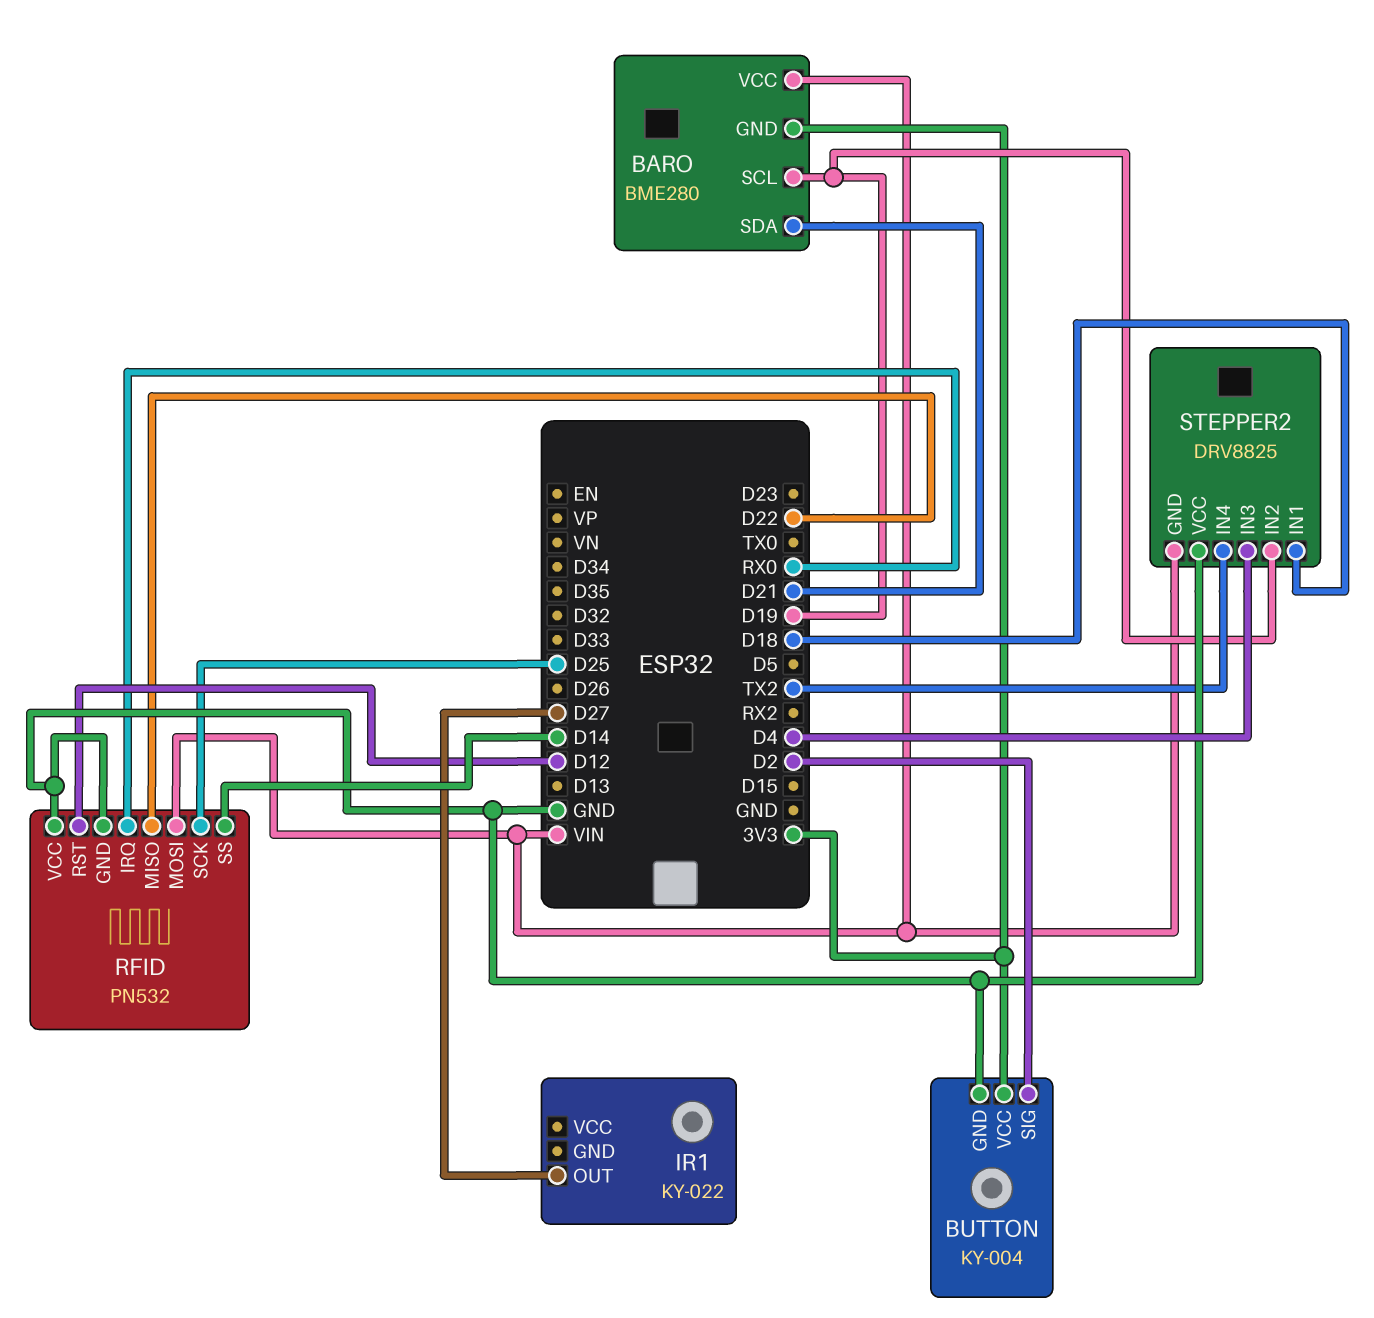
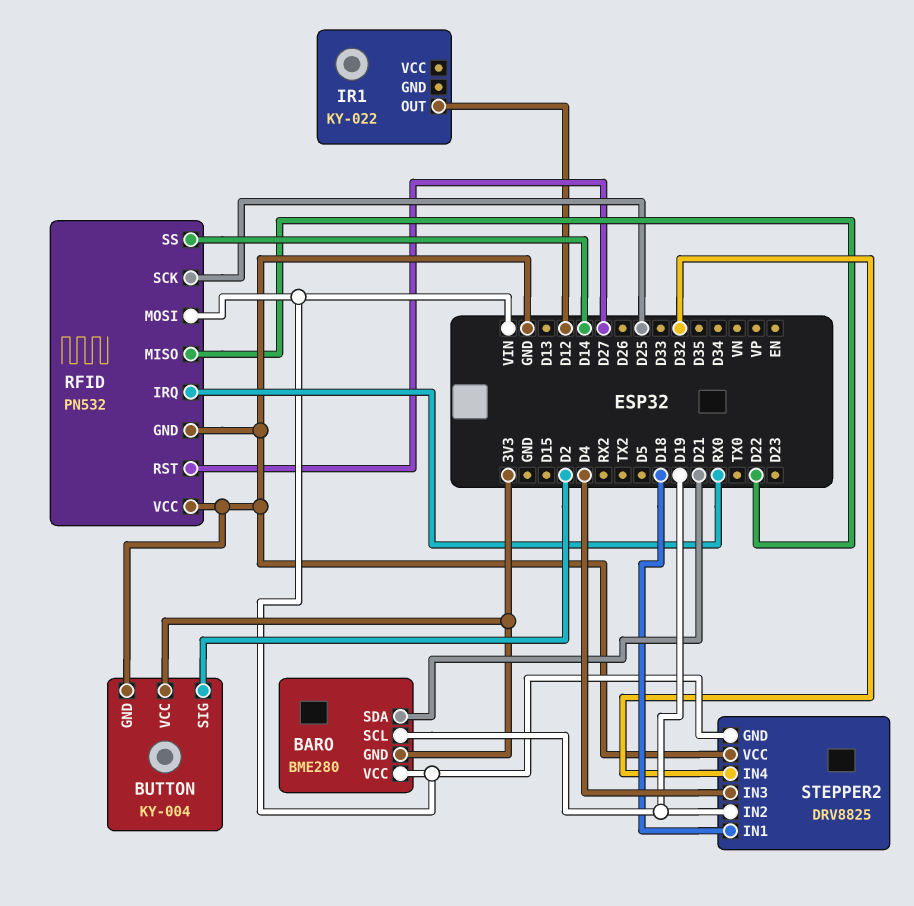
IR1 pin OUT: D27 -> D12
RFID pin RST: D12 -> D27
STEPPER2 pin IN4: TX2 -> D32

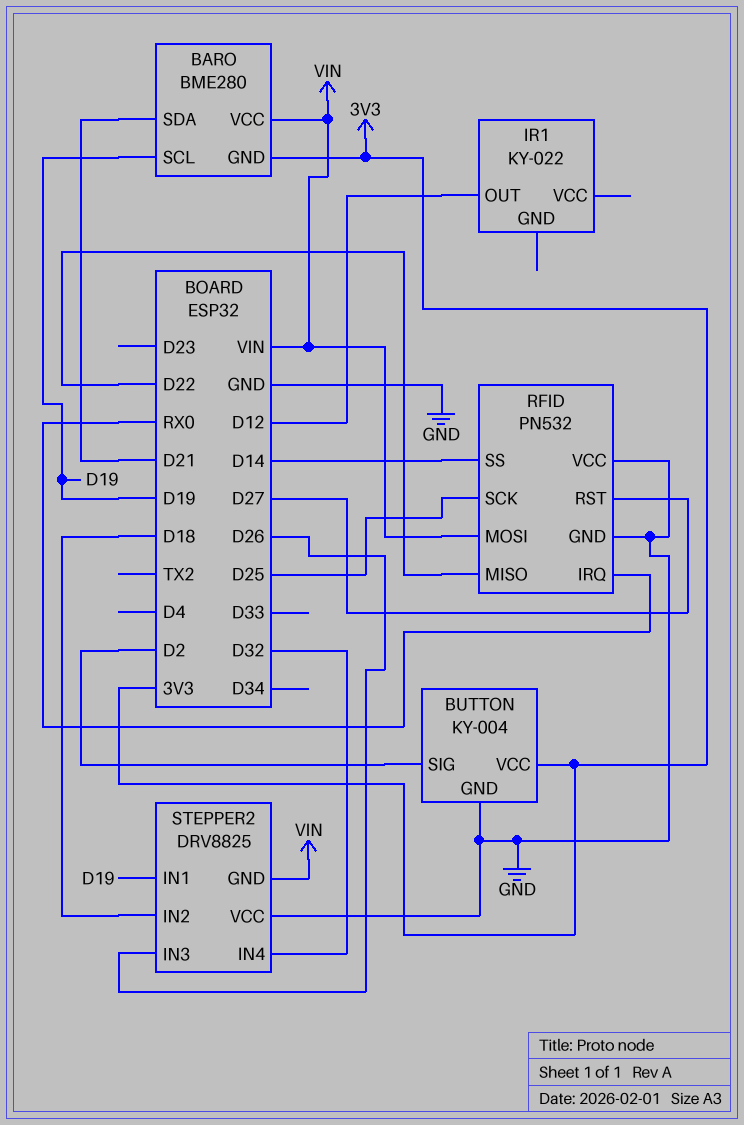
STEPPER2 pin IN1: D18 -> D19
STEPPER2 pin IN2: D19 -> D18
STEPPER2 pin IN3: D4 -> D26

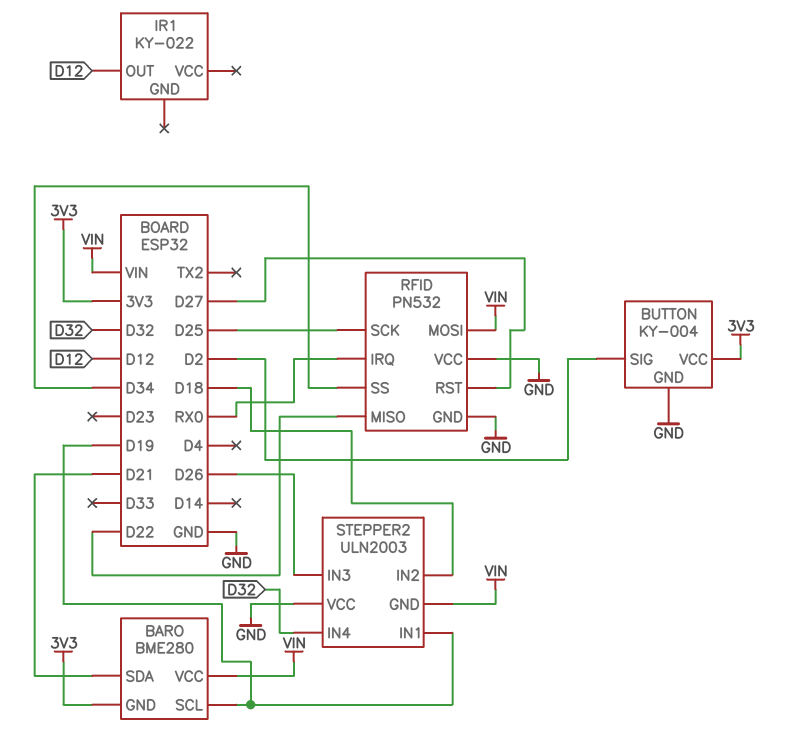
RFID pin SS: D14 -> D34
STEPPER2: DRV8825 -> ULN2003

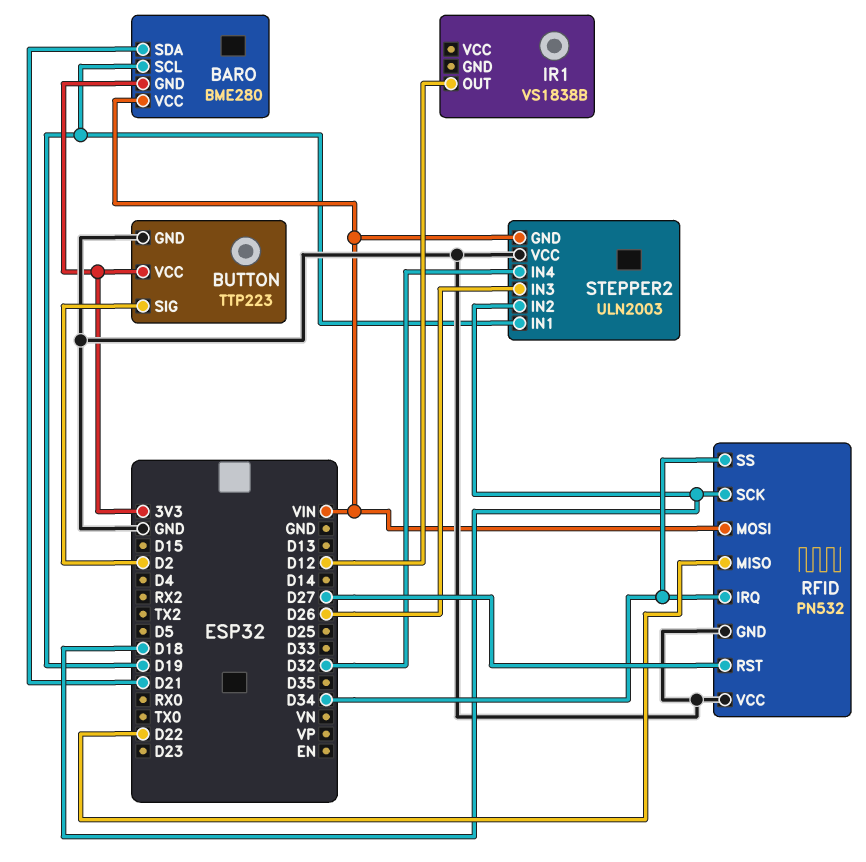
BUTTON: KY-004 -> TTP223
IR1: KY-022 -> VS1838B
RFID pin IRQ: RX0 -> D34
RFID pin SCK: D25 -> D18

